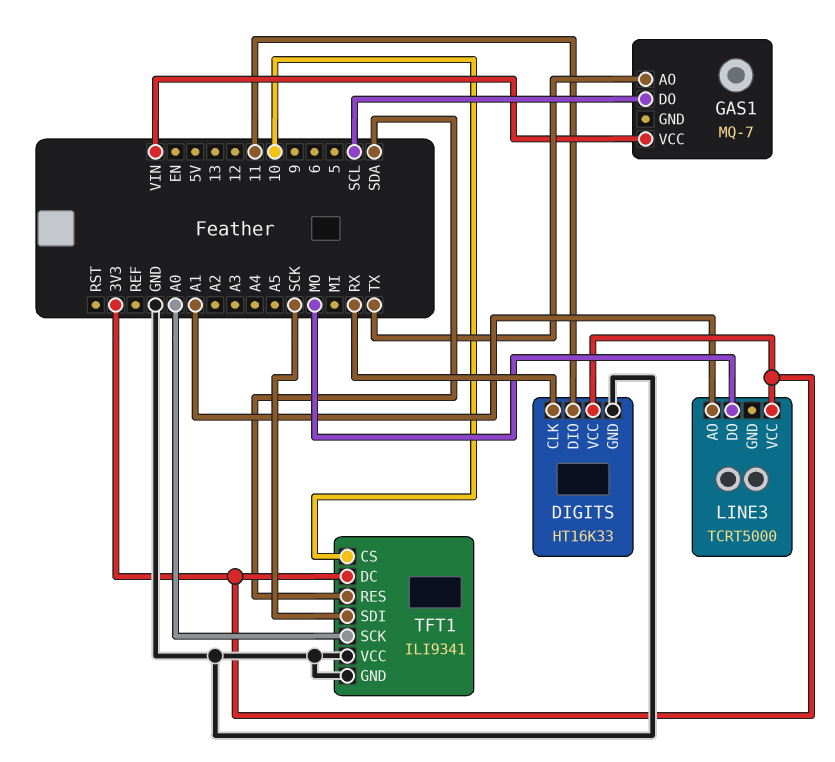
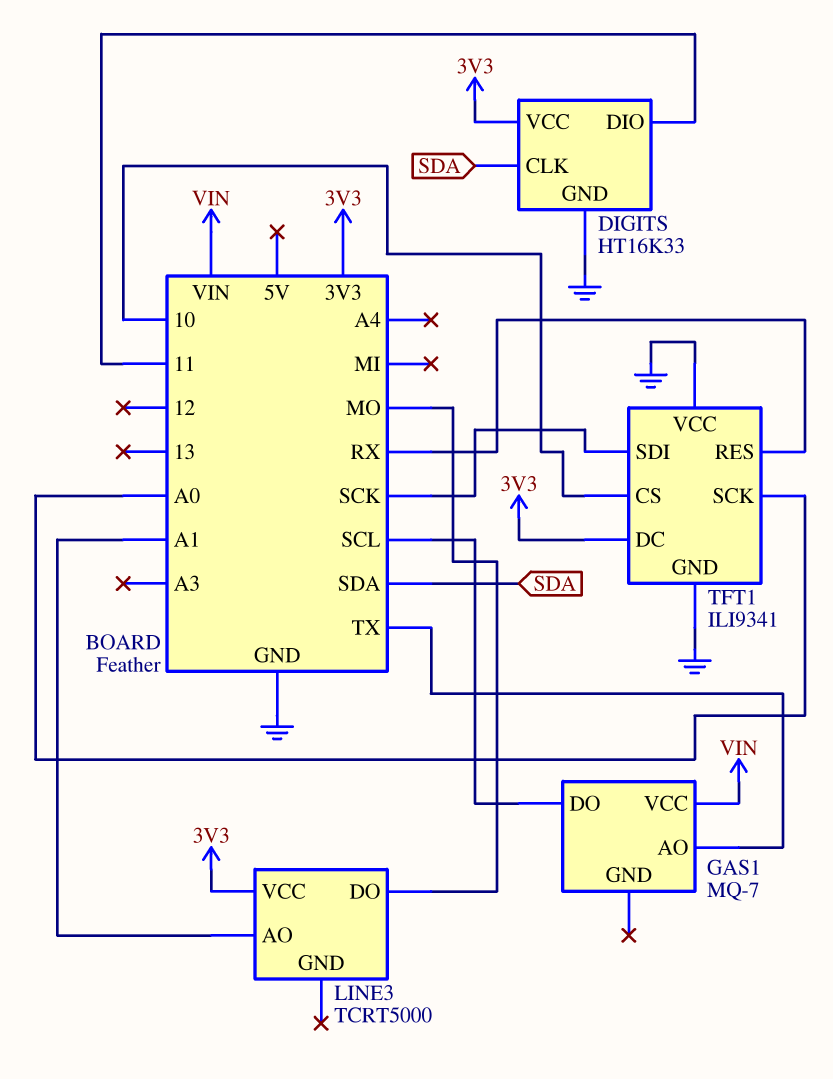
DIGITS pin CLK: RX -> SDA
TFT1 pin RES: SDA -> RX

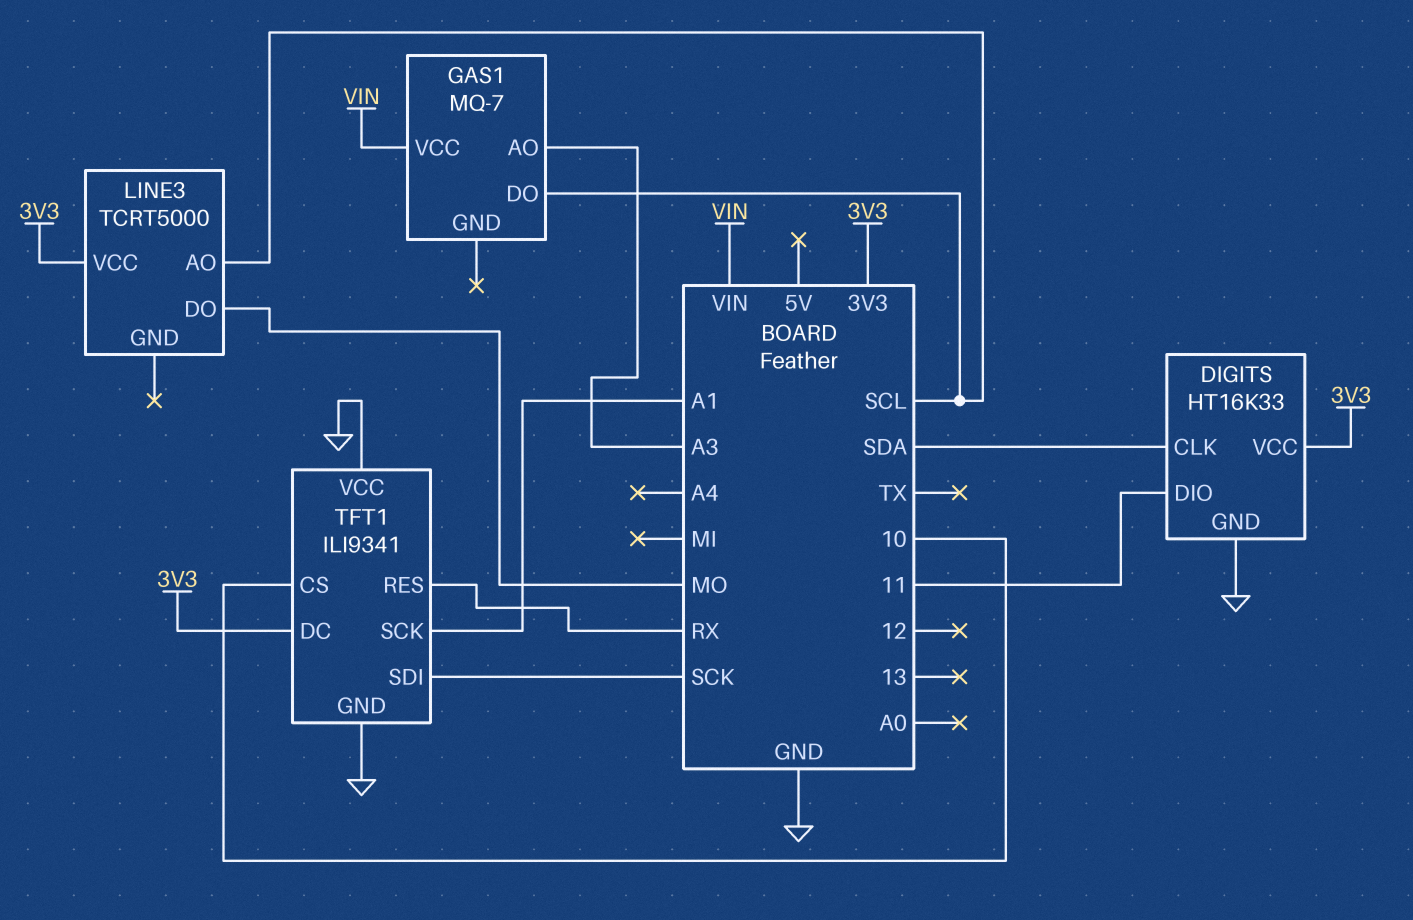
GAS1 pin AO: TX -> A3
LINE3 pin AO: A1 -> SCL
TFT1 pin SCK: A0 -> A1

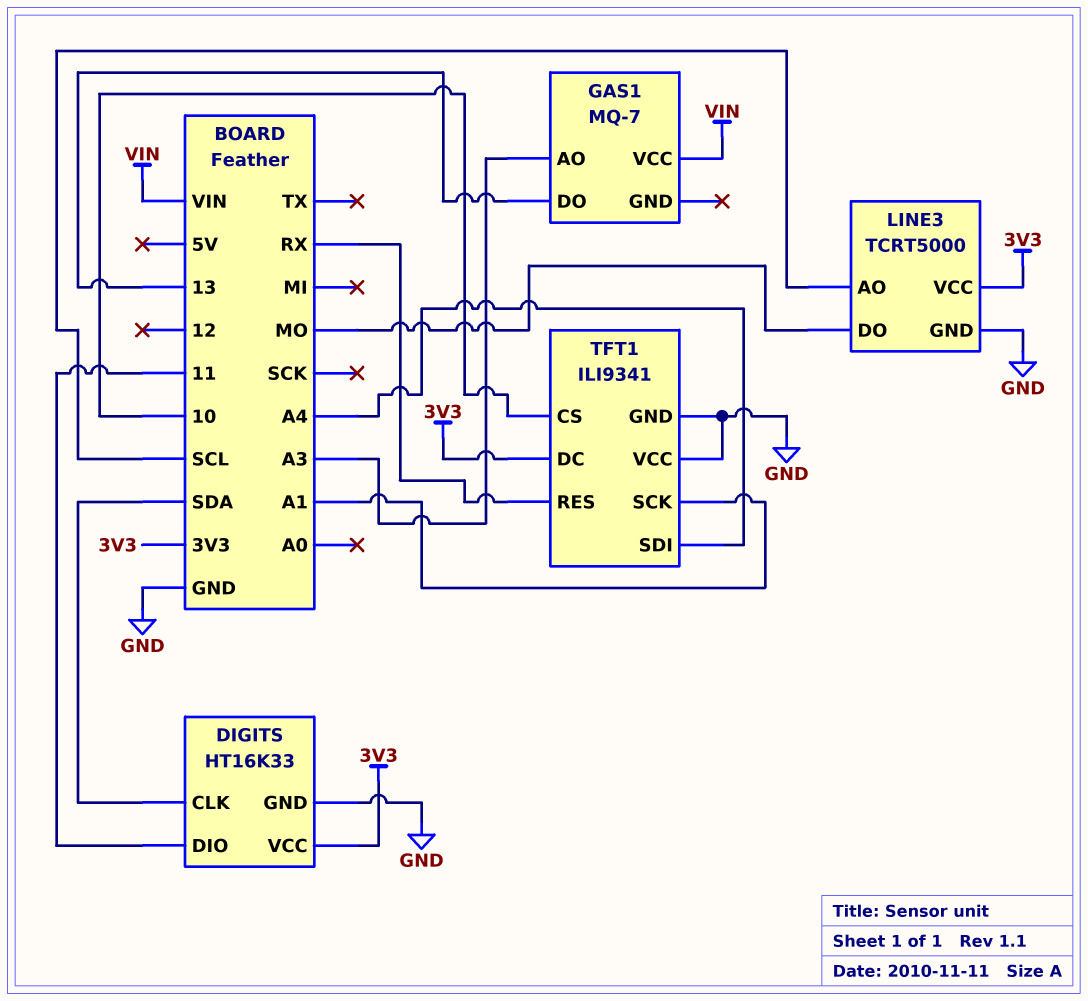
GAS1 pin DO: SCL -> 13
LINE3 pin GND: none -> GND
TFT1 pin SDI: SCK -> A4

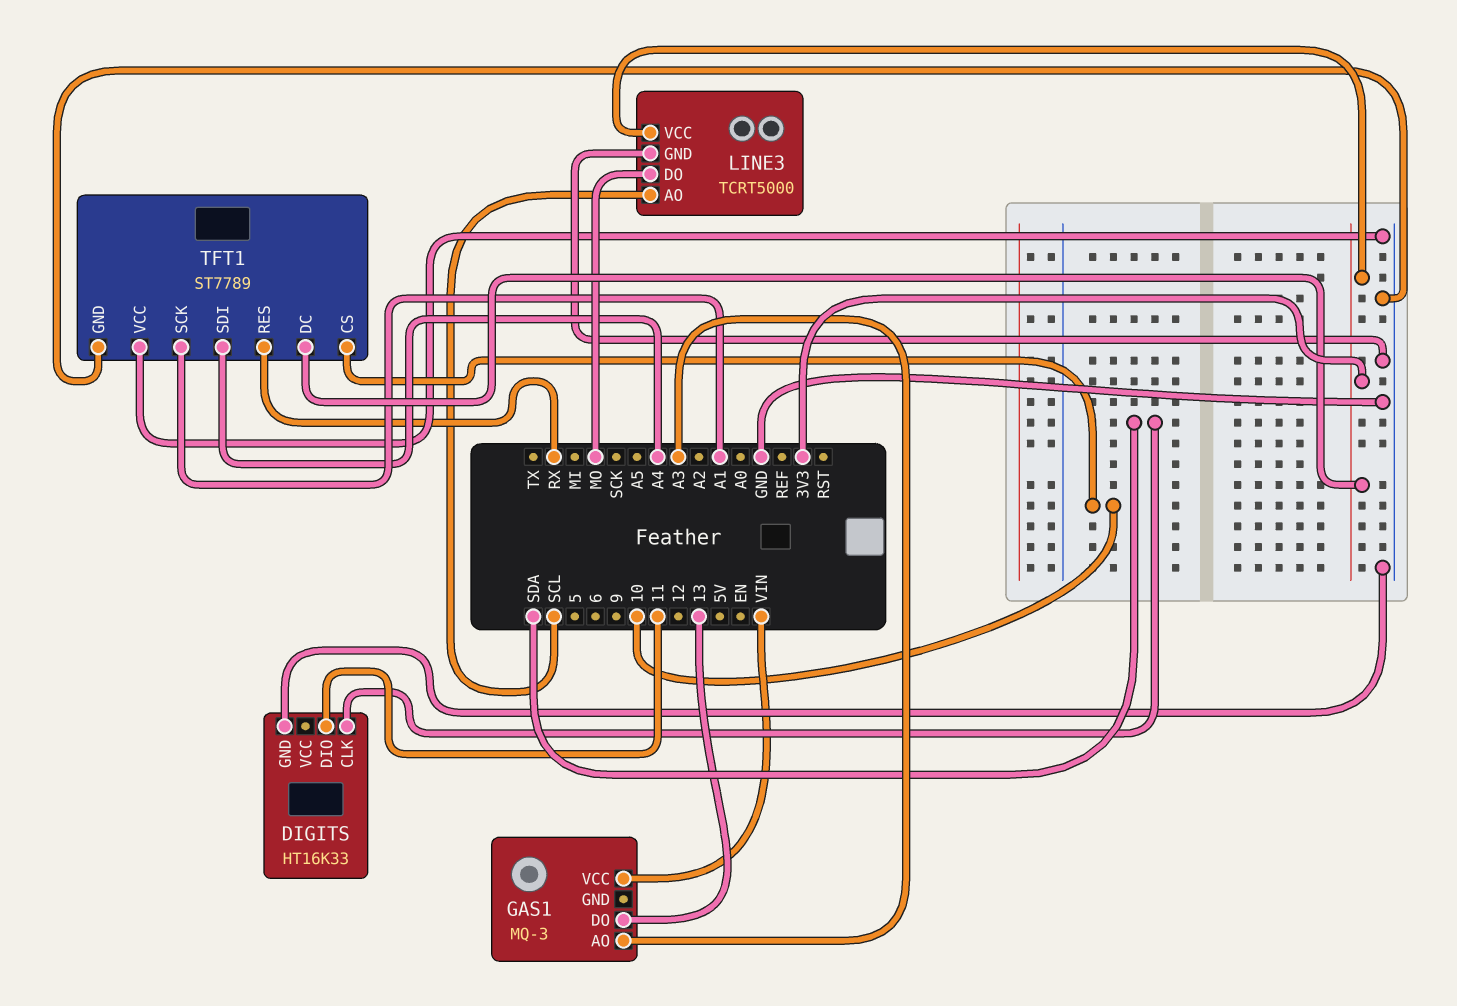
DIGITS pin VCC: 3V3 -> none
GAS1: MQ-7 -> MQ-3
TFT1: ILI9341 -> ST7789

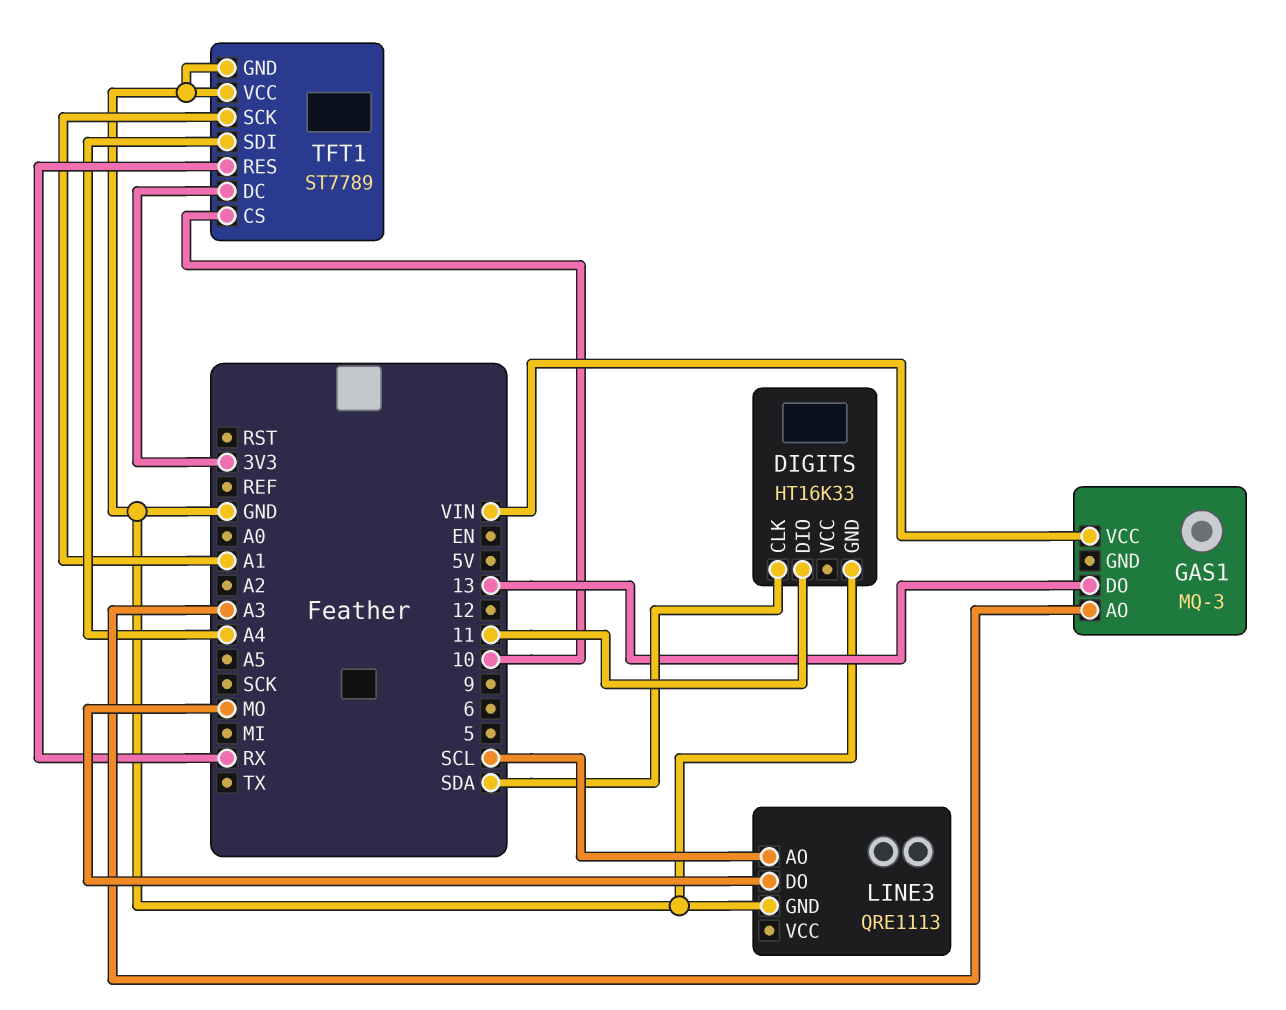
LINE3: TCRT5000 -> QRE1113
LINE3 pin VCC: 3V3 -> none

